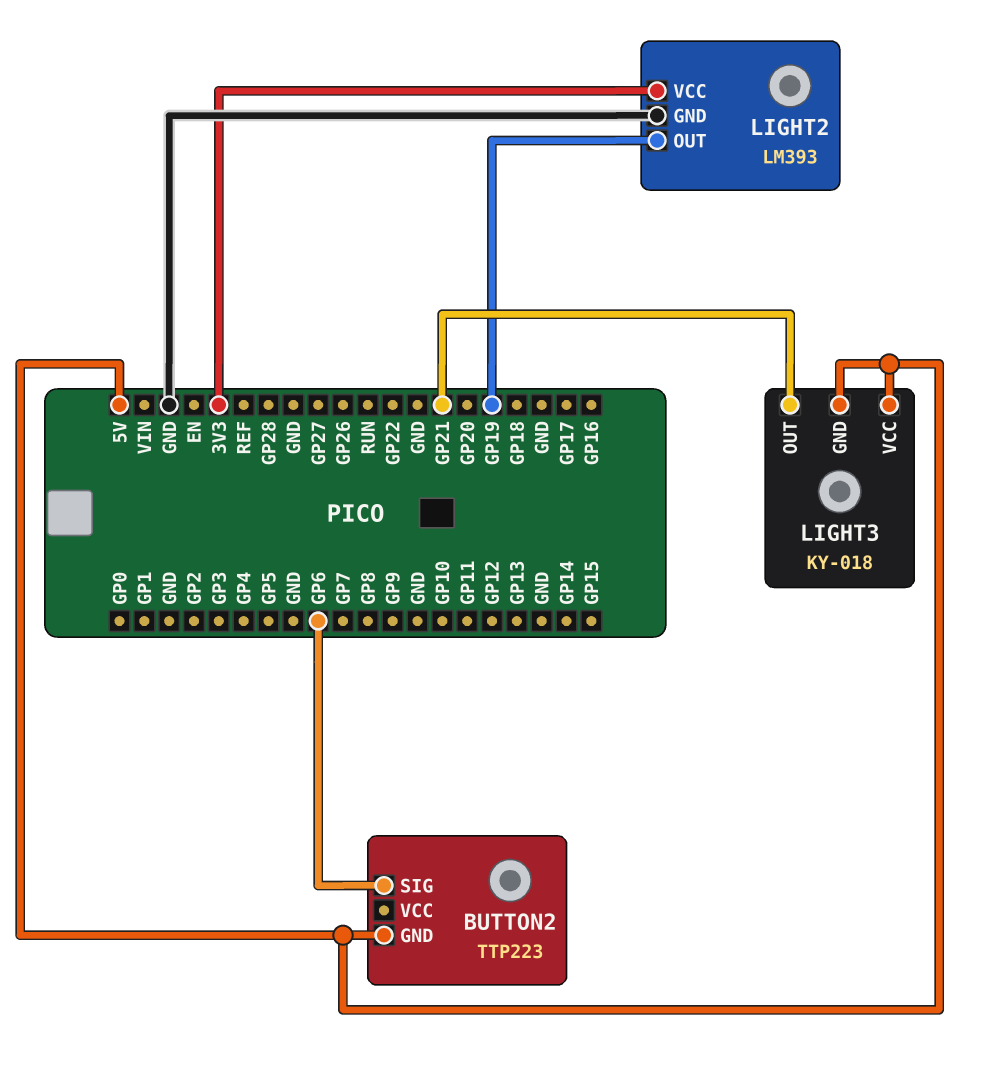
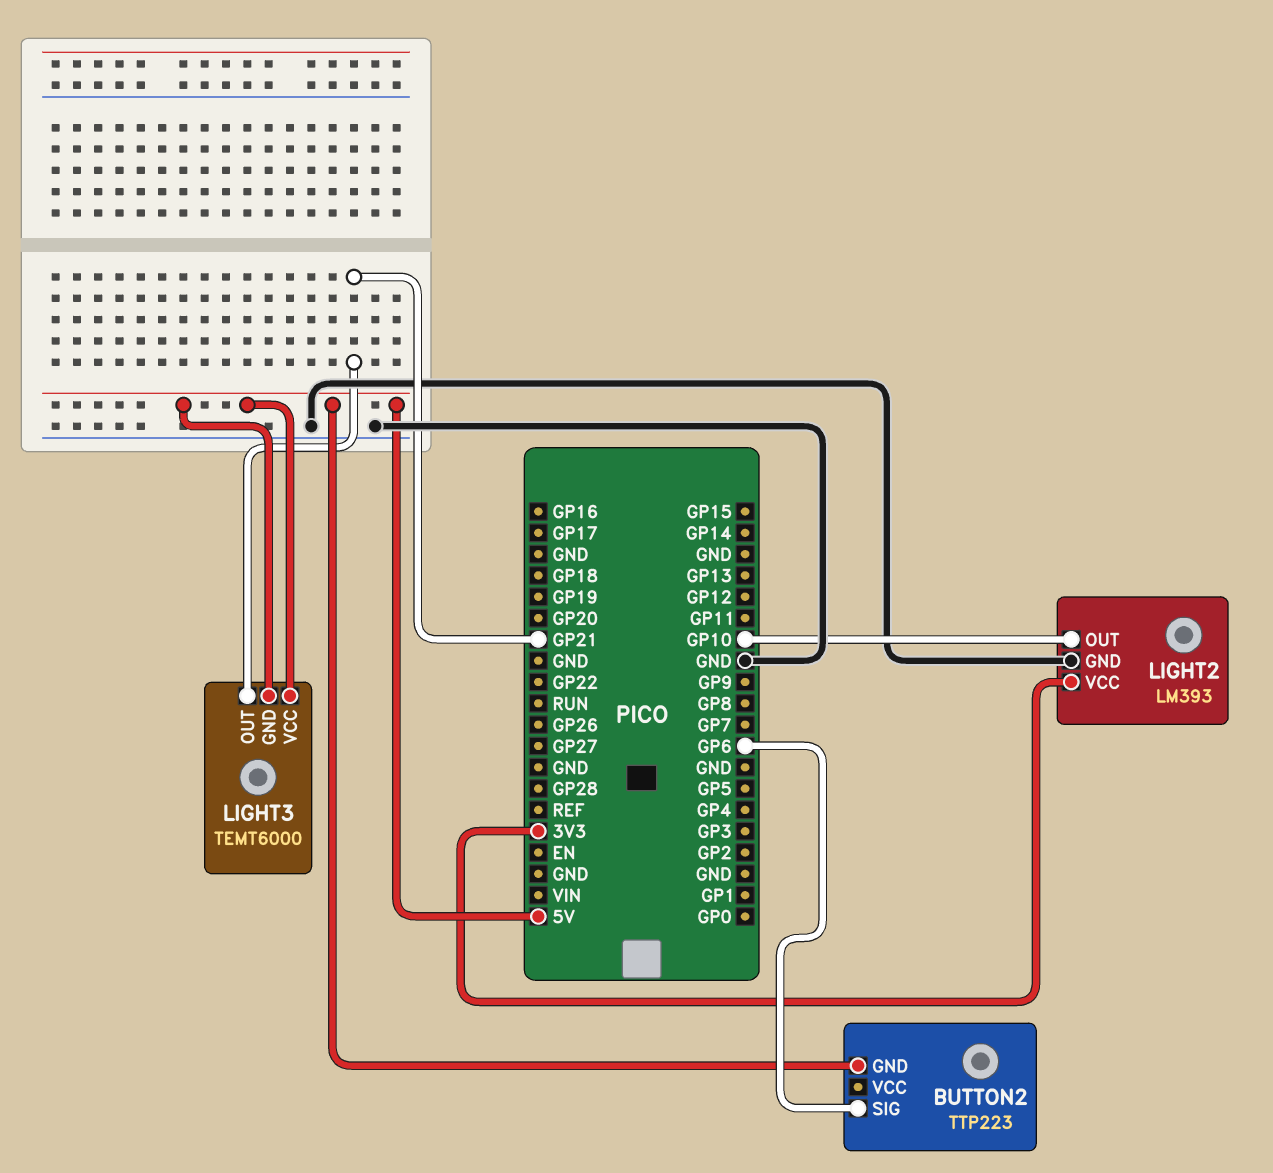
LIGHT2 pin OUT: GP19 -> GP10
LIGHT3: KY-018 -> TEMT6000

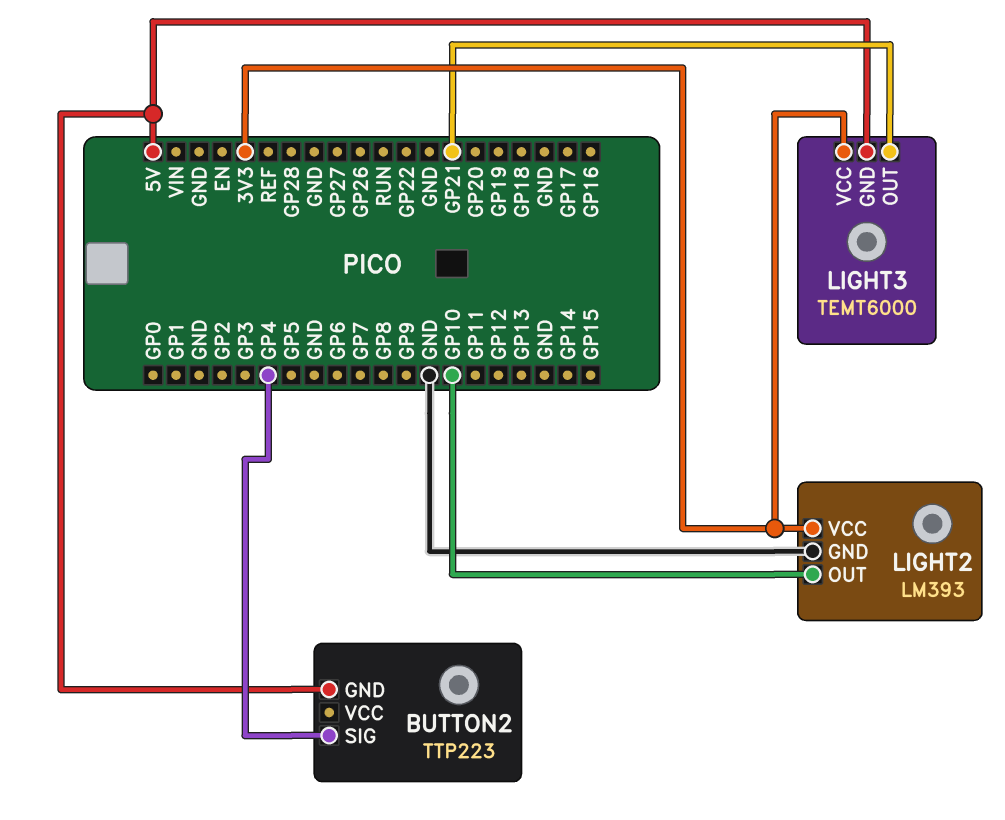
BUTTON2 pin SIG: GP6 -> GP4
LIGHT3 pin VCC: 5V -> 3V3

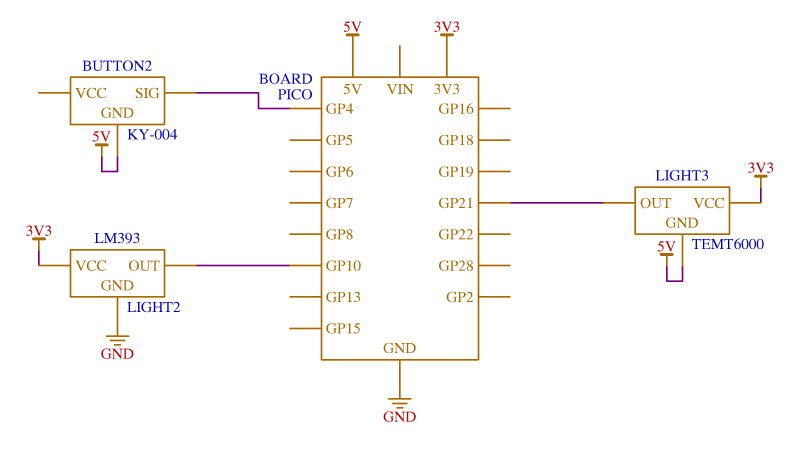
BUTTON2: TTP223 -> KY-004

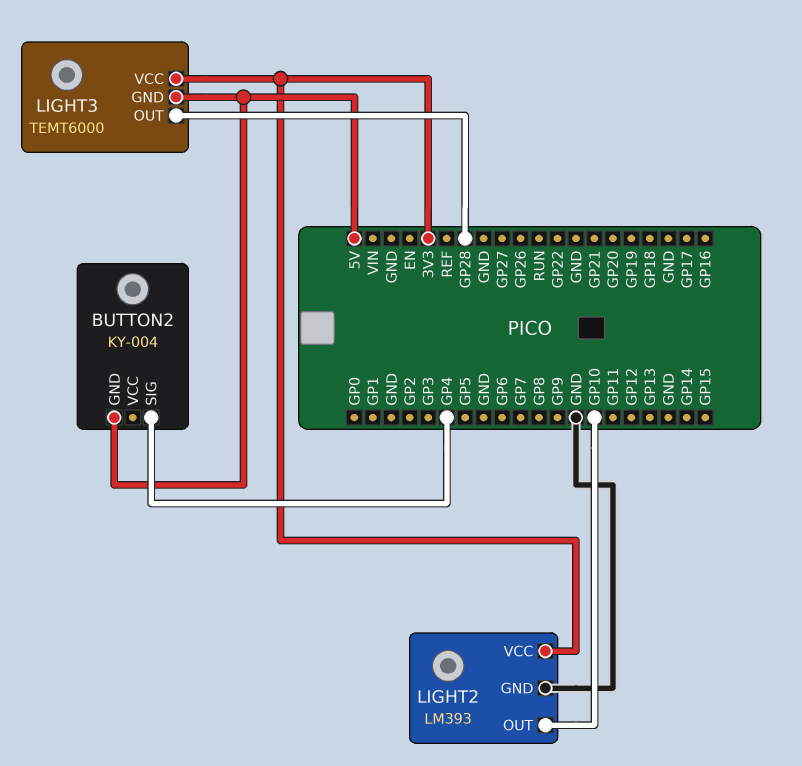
LIGHT3 pin OUT: GP21 -> GP28

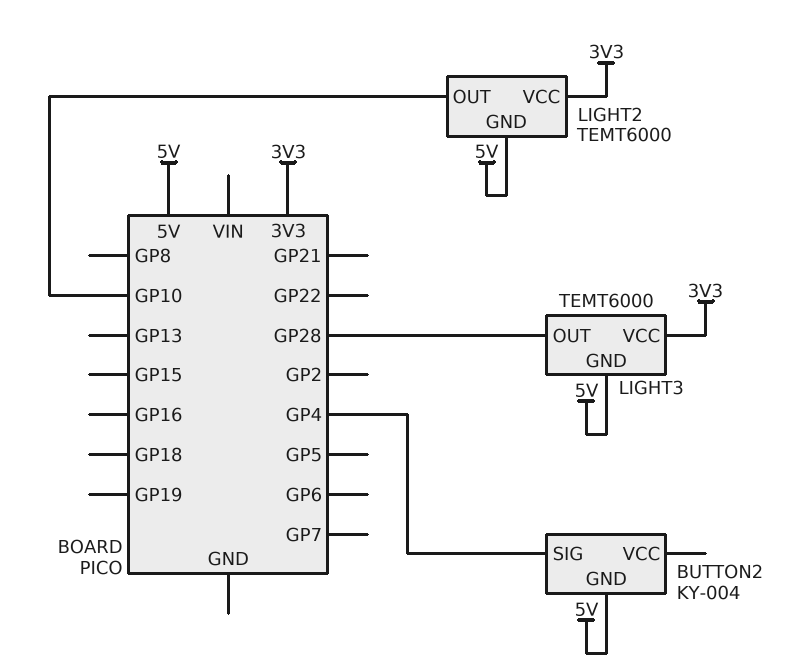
LIGHT2: LM393 -> TEMT6000
LIGHT2 pin GND: GND -> 5V

